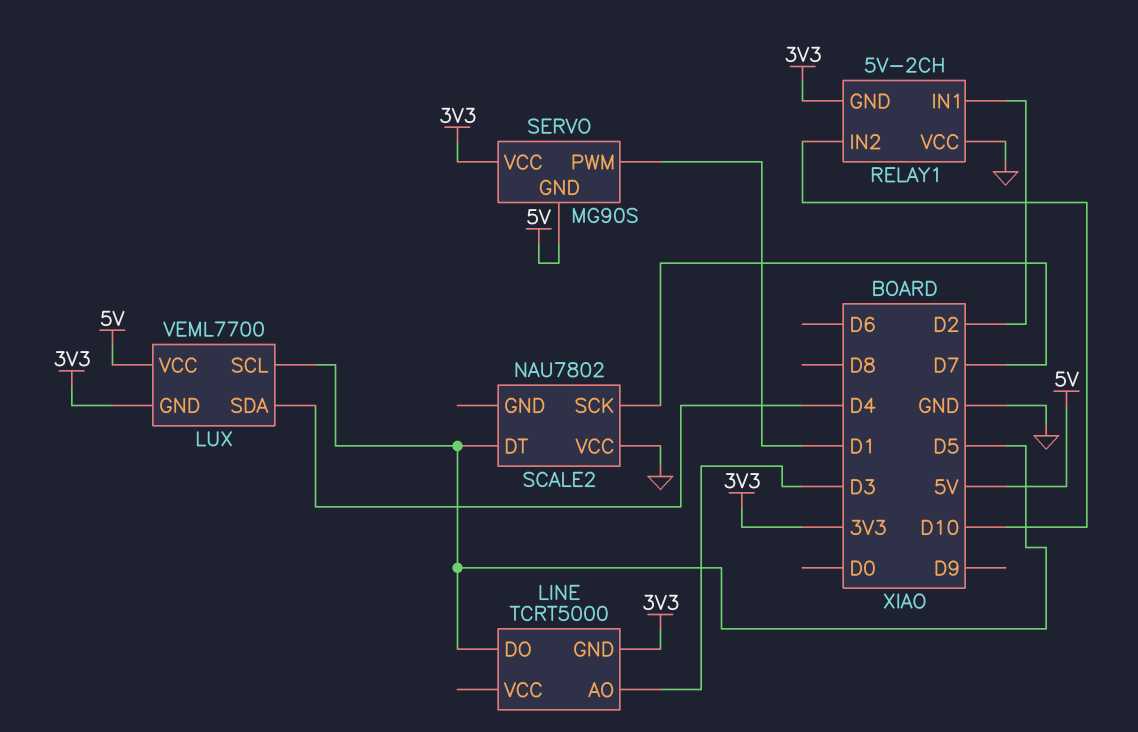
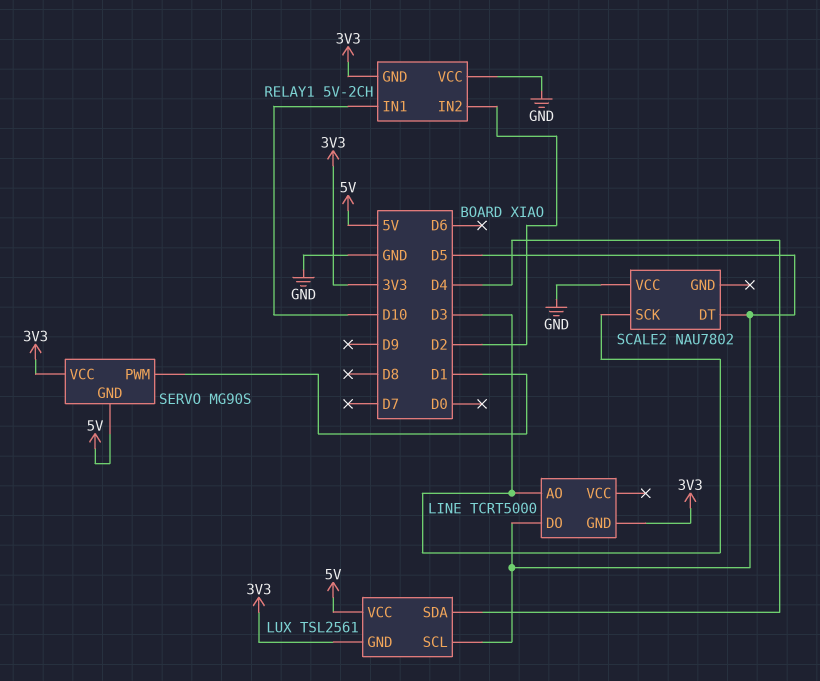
LUX: VEML7700 -> TSL2561
RELAY1 pin IN1: D2 -> D10
RELAY1 pin IN2: D10 -> D2
SCALE2 pin SCK: D7 -> D3

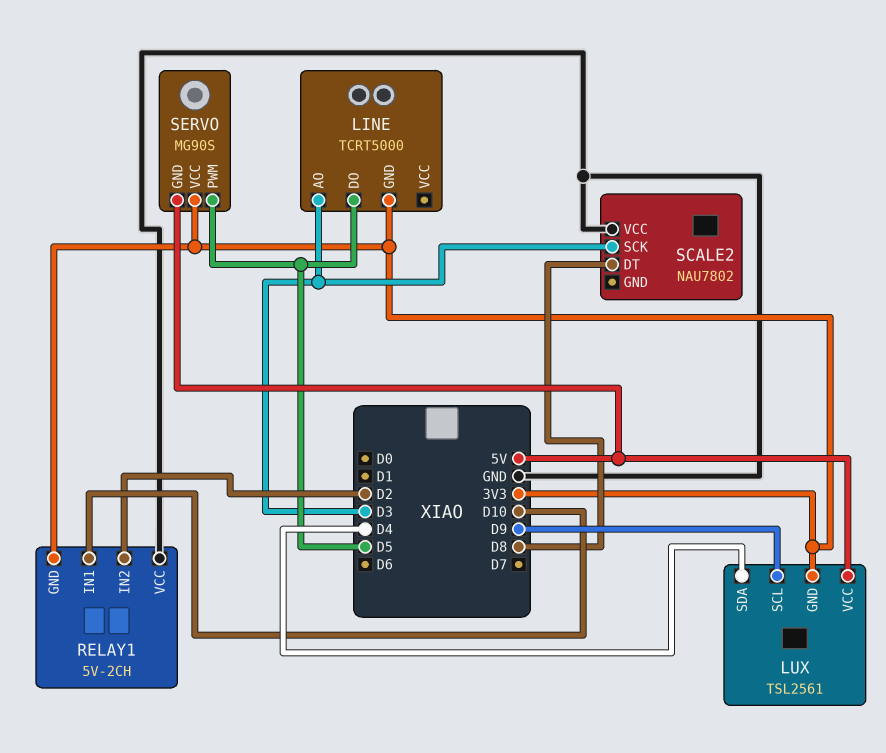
LUX pin SCL: D5 -> D9
SCALE2 pin DT: D5 -> D8
SERVO pin PWM: D1 -> D5

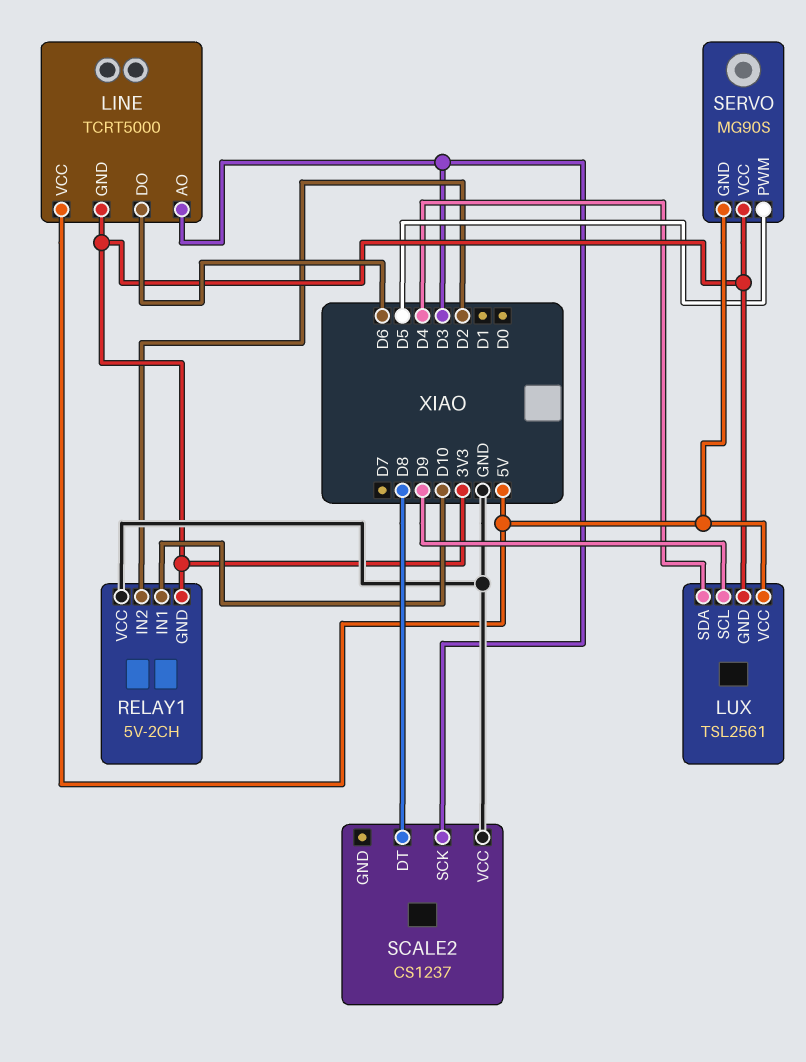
LINE pin DO: D5 -> D6
LINE pin VCC: none -> 5V
SCALE2: NAU7802 -> CS1237

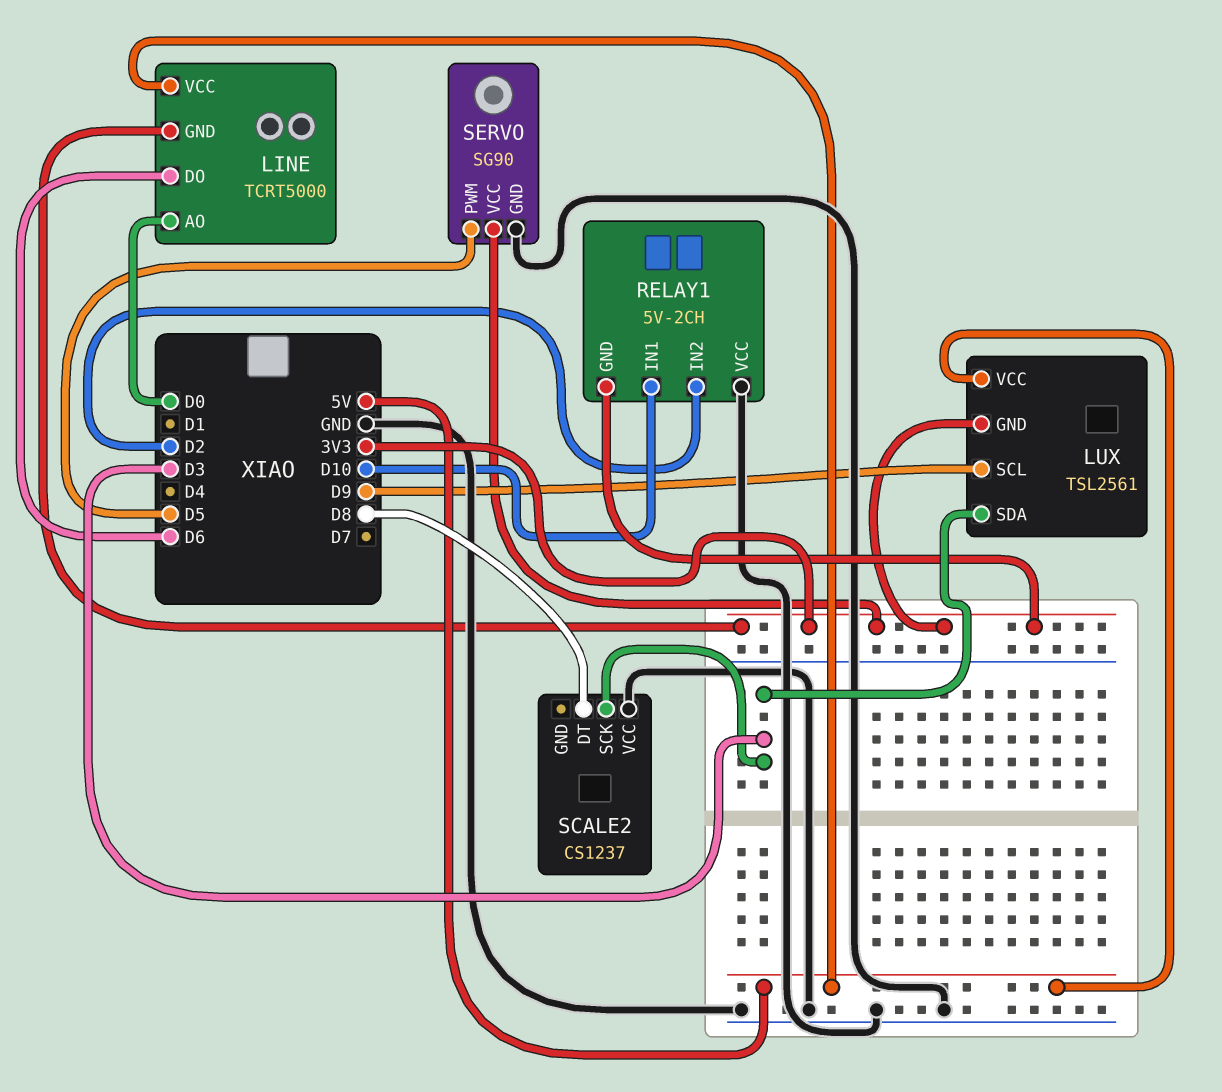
LINE pin AO: D3 -> D0
LUX pin SDA: D4 -> D3
SERVO: MG90S -> SG90
SERVO pin GND: 5V -> GND

